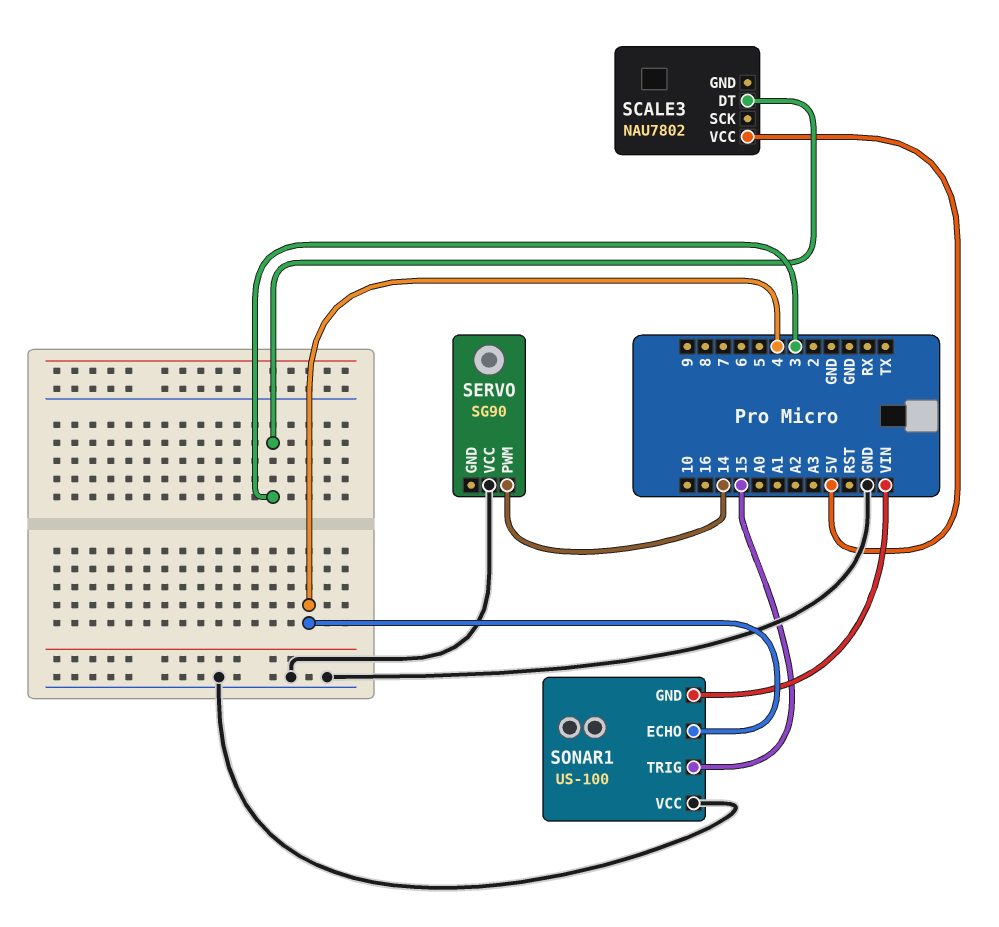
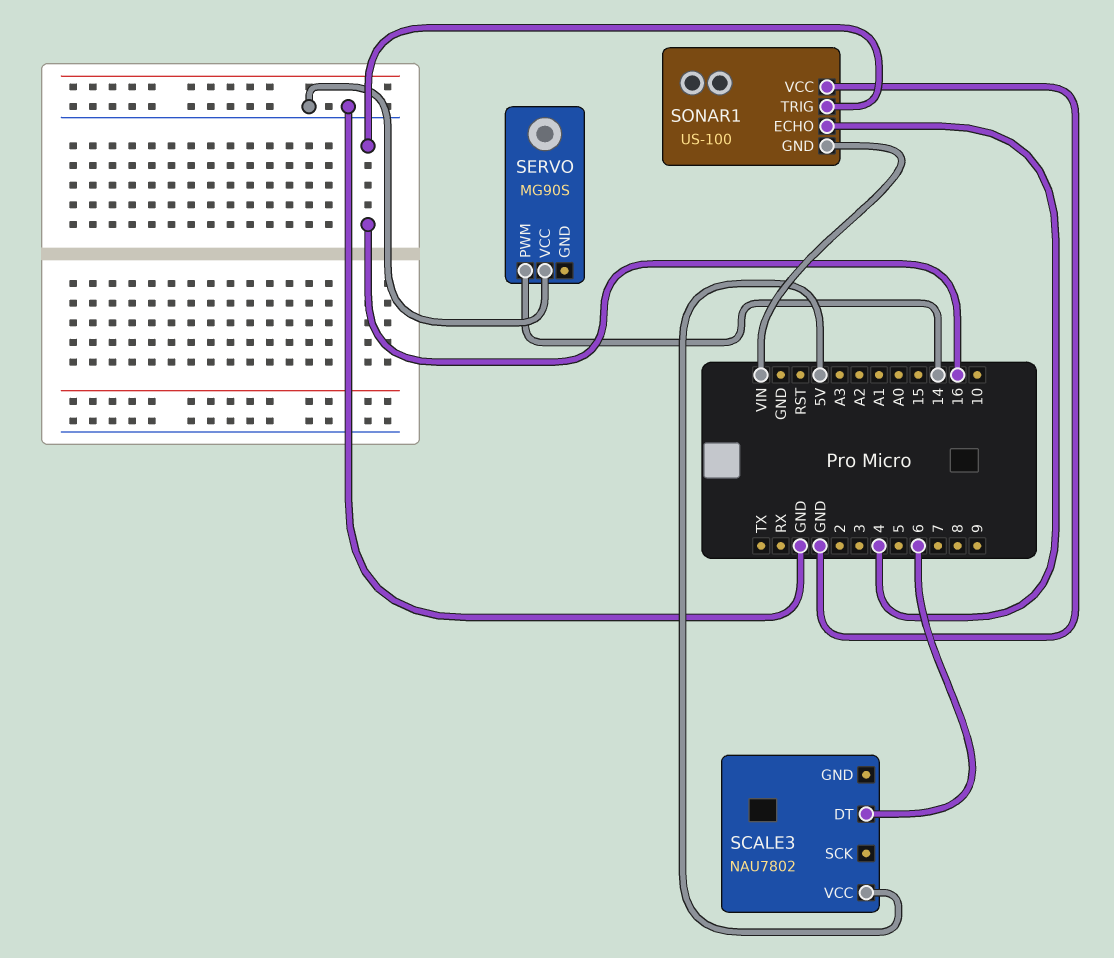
SCALE3 pin DT: 3 -> 6
SERVO: SG90 -> MG90S
SONAR1 pin TRIG: 15 -> 16

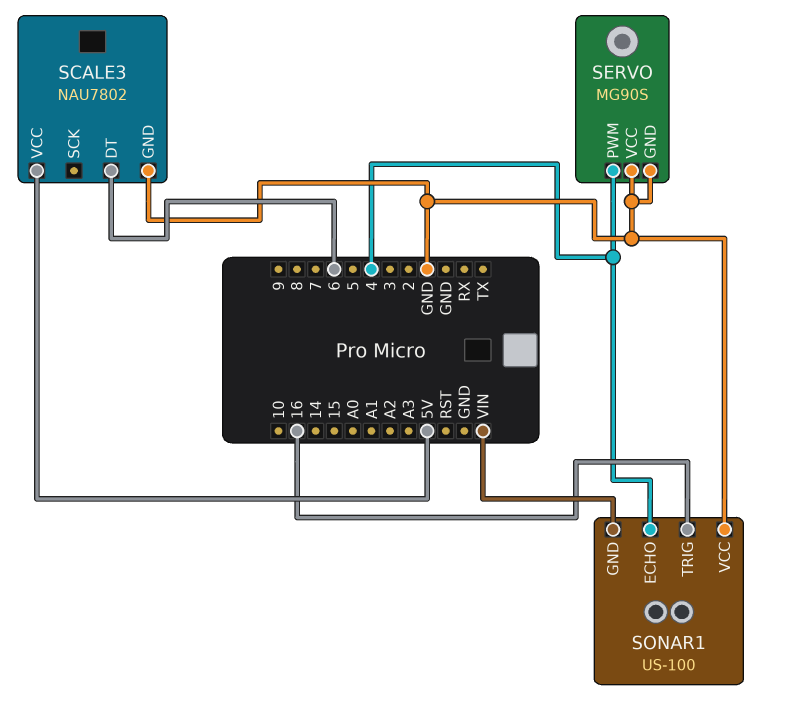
SCALE3 pin GND: none -> GND
SERVO pin GND: none -> GND
SERVO pin PWM: 14 -> 4

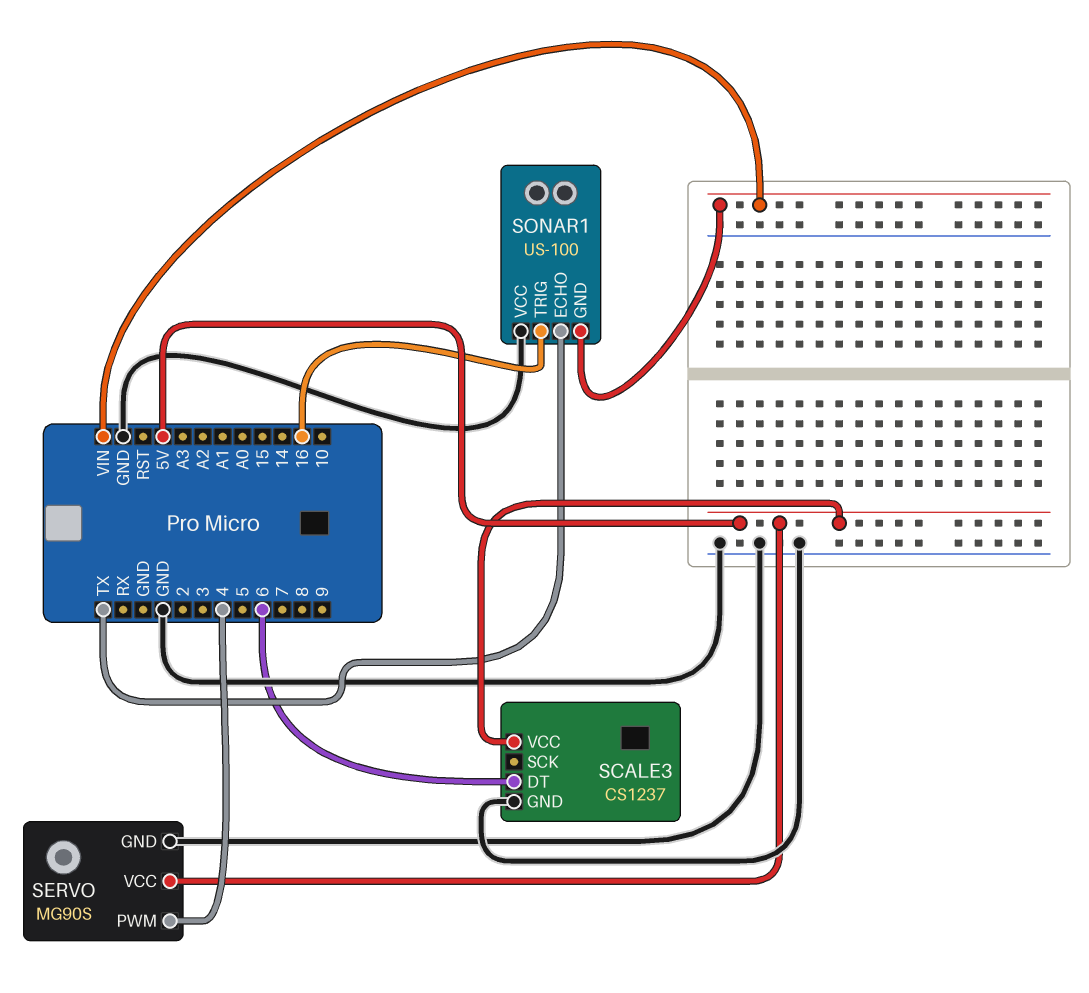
SCALE3: NAU7802 -> CS1237
SERVO pin VCC: GND -> 5V
SONAR1 pin ECHO: 4 -> TX

